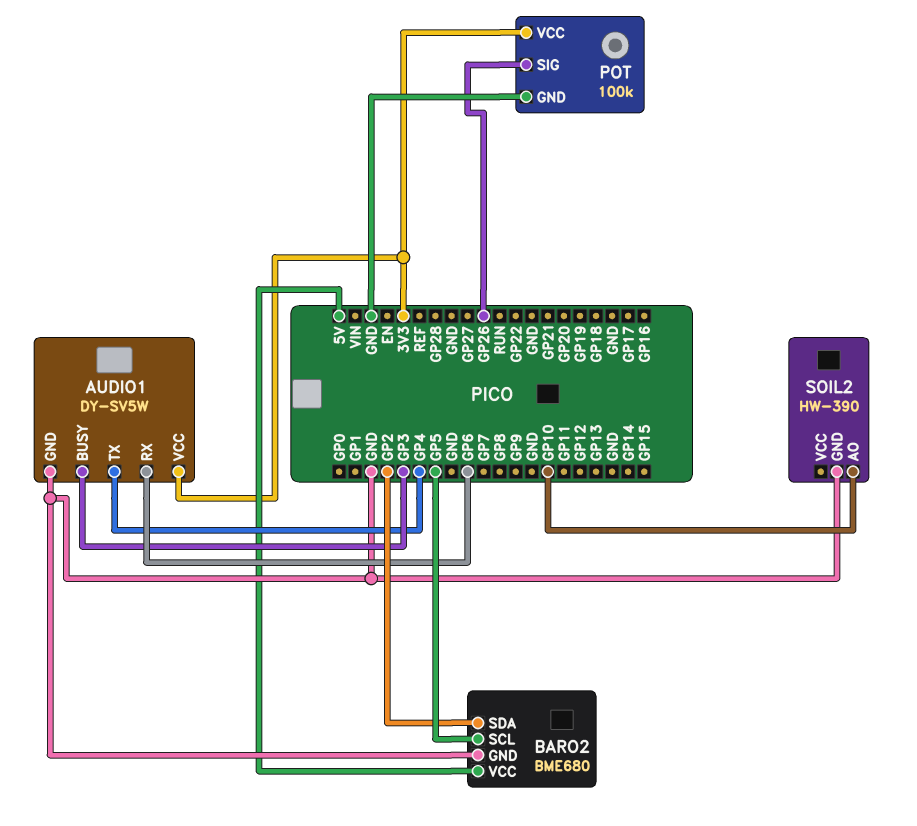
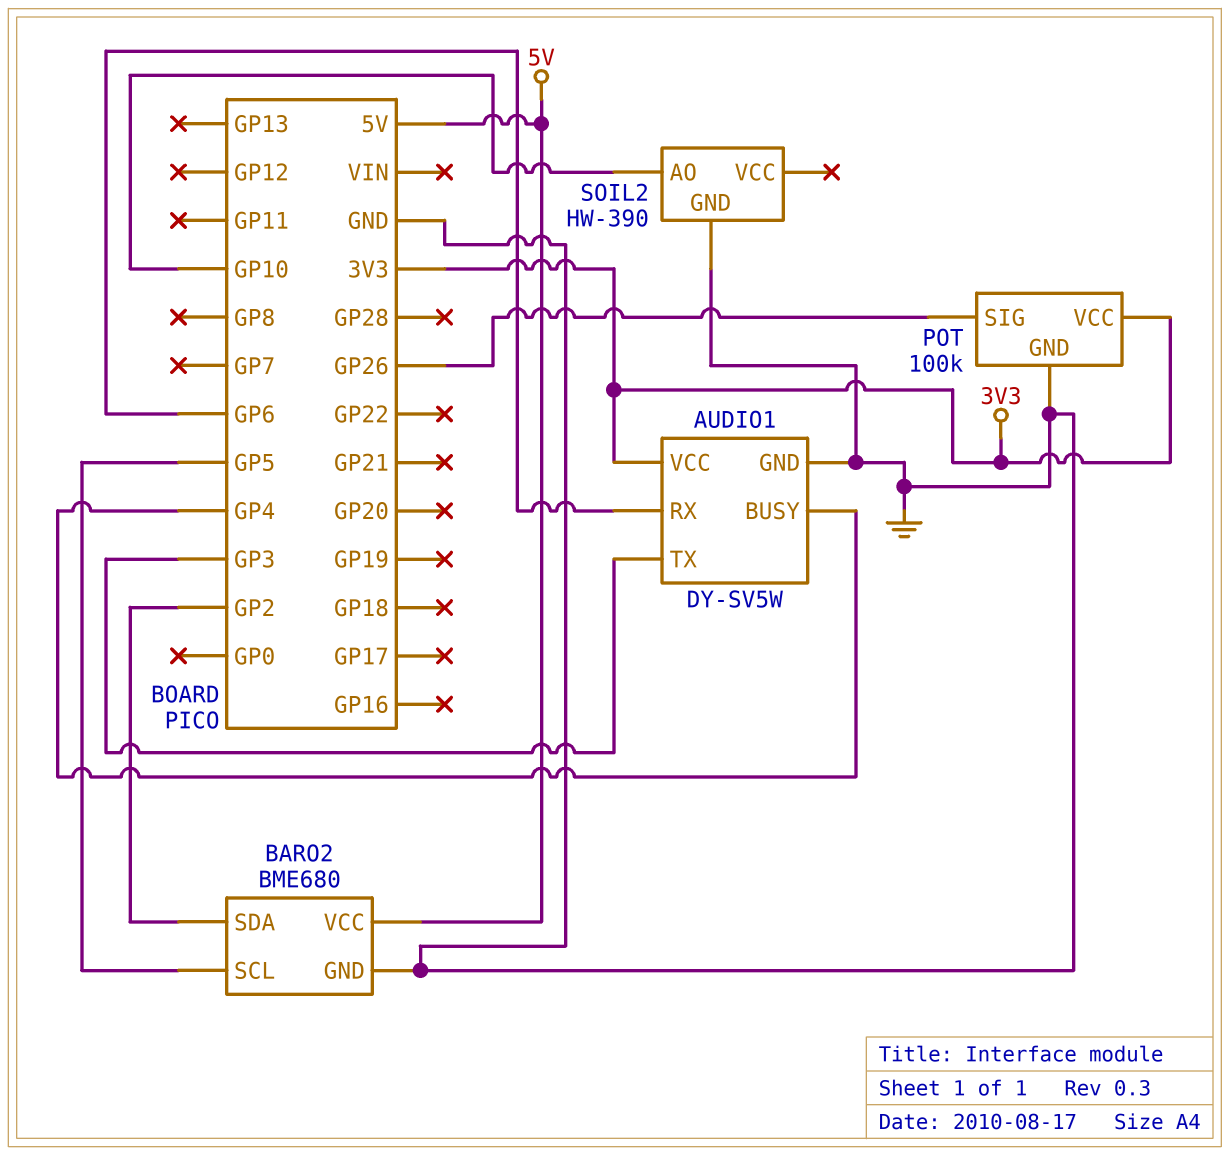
AUDIO1 pin BUSY: GP3 -> GP4
AUDIO1 pin TX: GP4 -> GP3

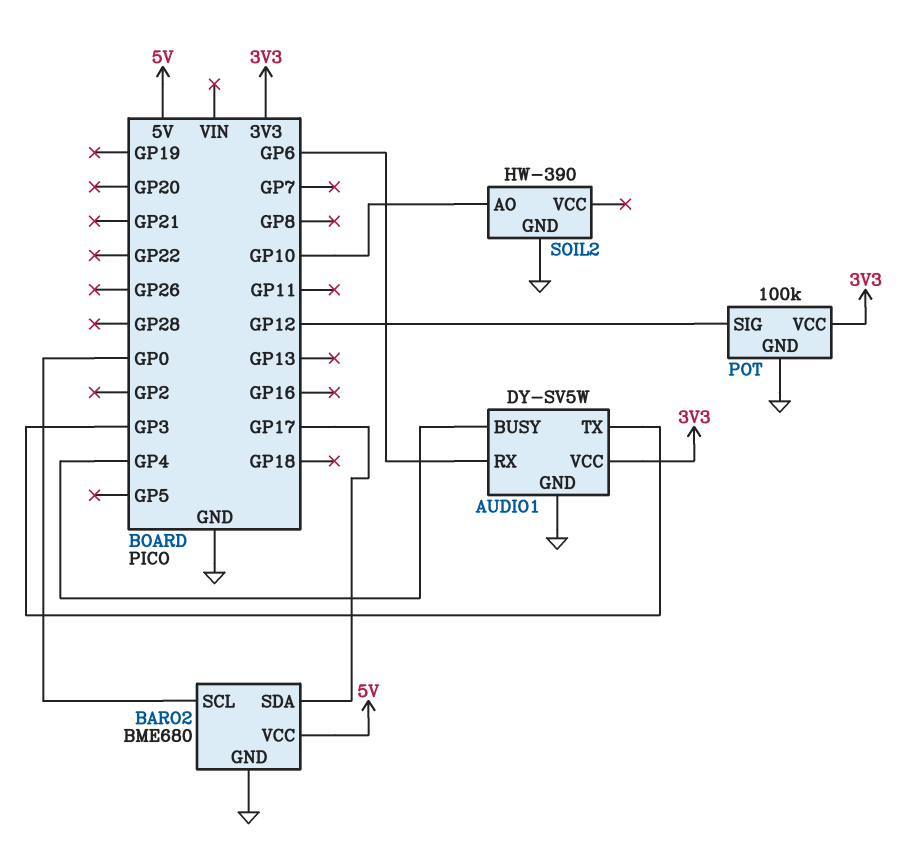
BARO2 pin SCL: GP5 -> GP0
BARO2 pin SDA: GP2 -> GP17
POT pin SIG: GP26 -> GP12

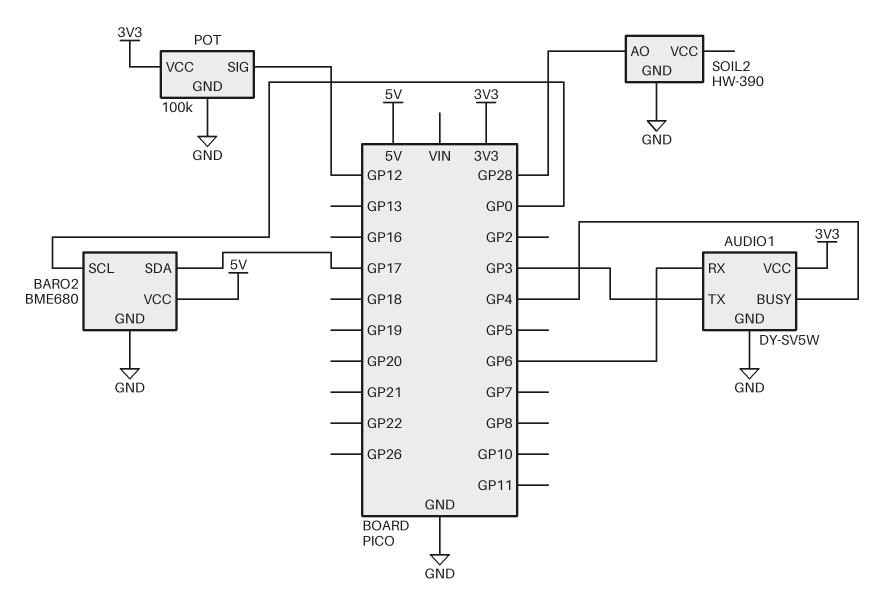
SOIL2 pin AO: GP10 -> GP28

